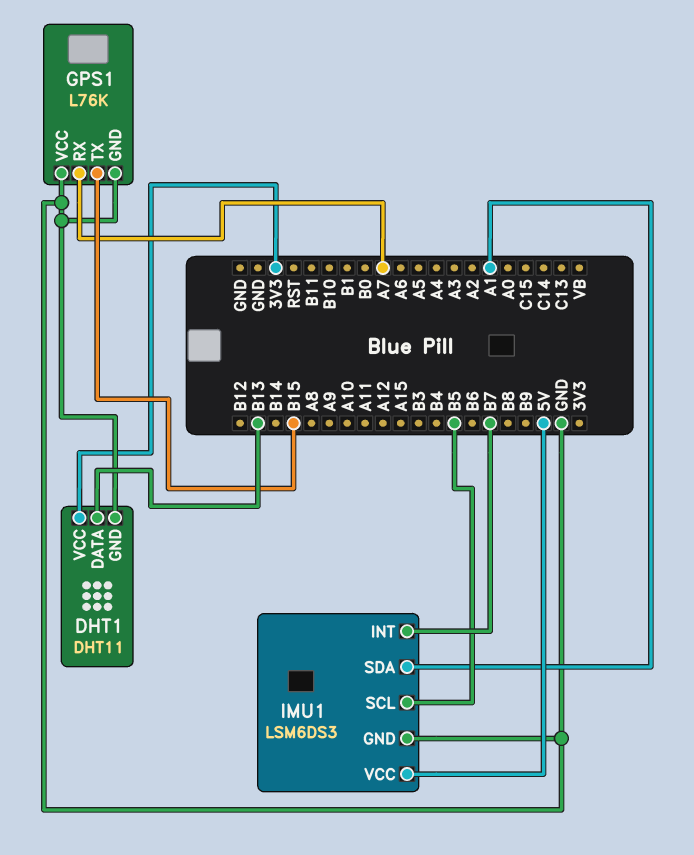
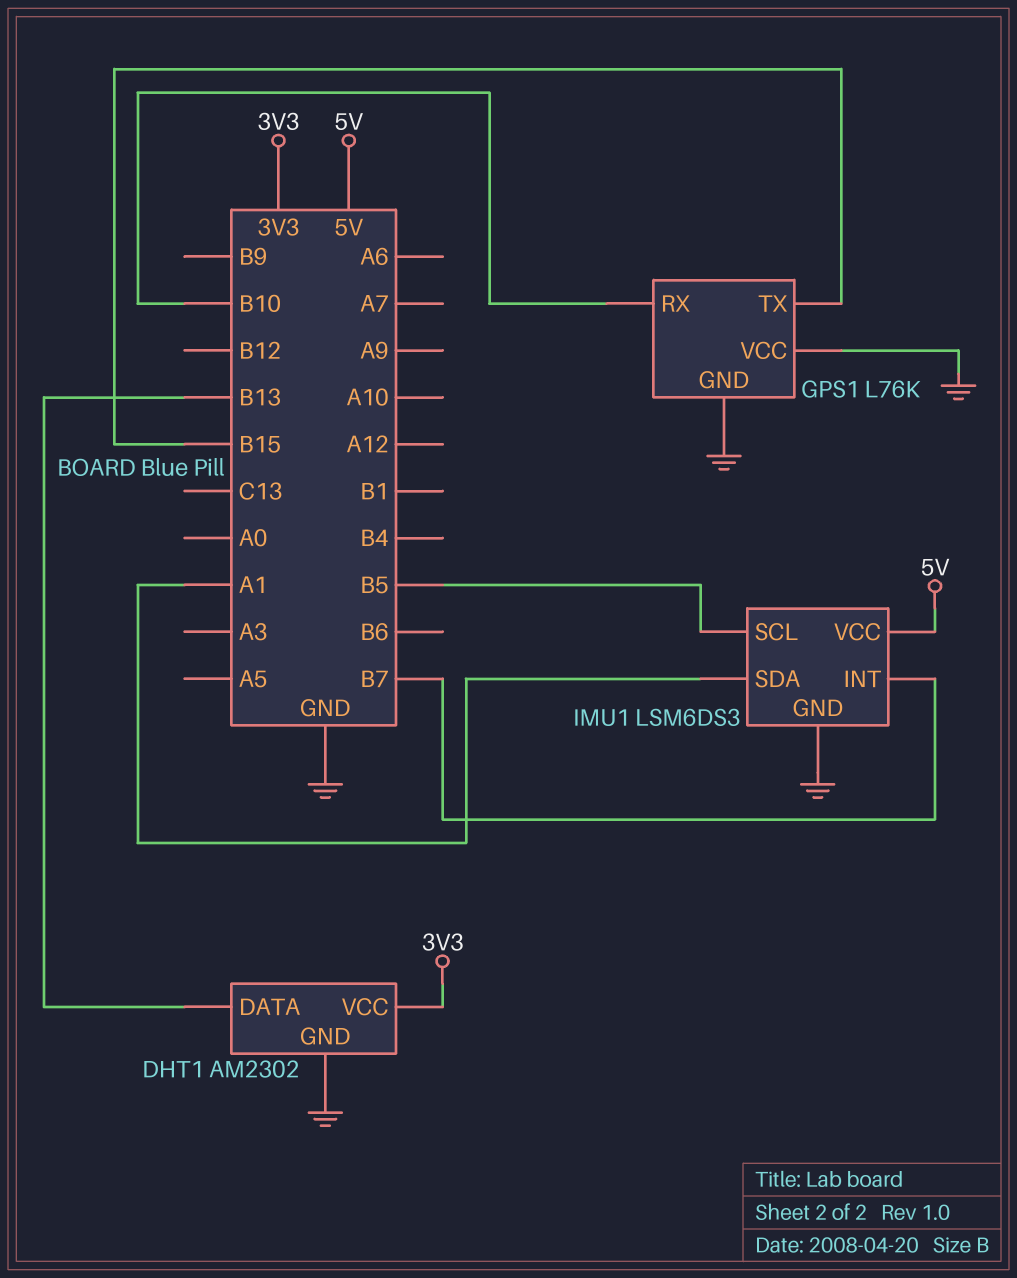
DHT1: DHT11 -> AM2302
GPS1 pin RX: A7 -> B10

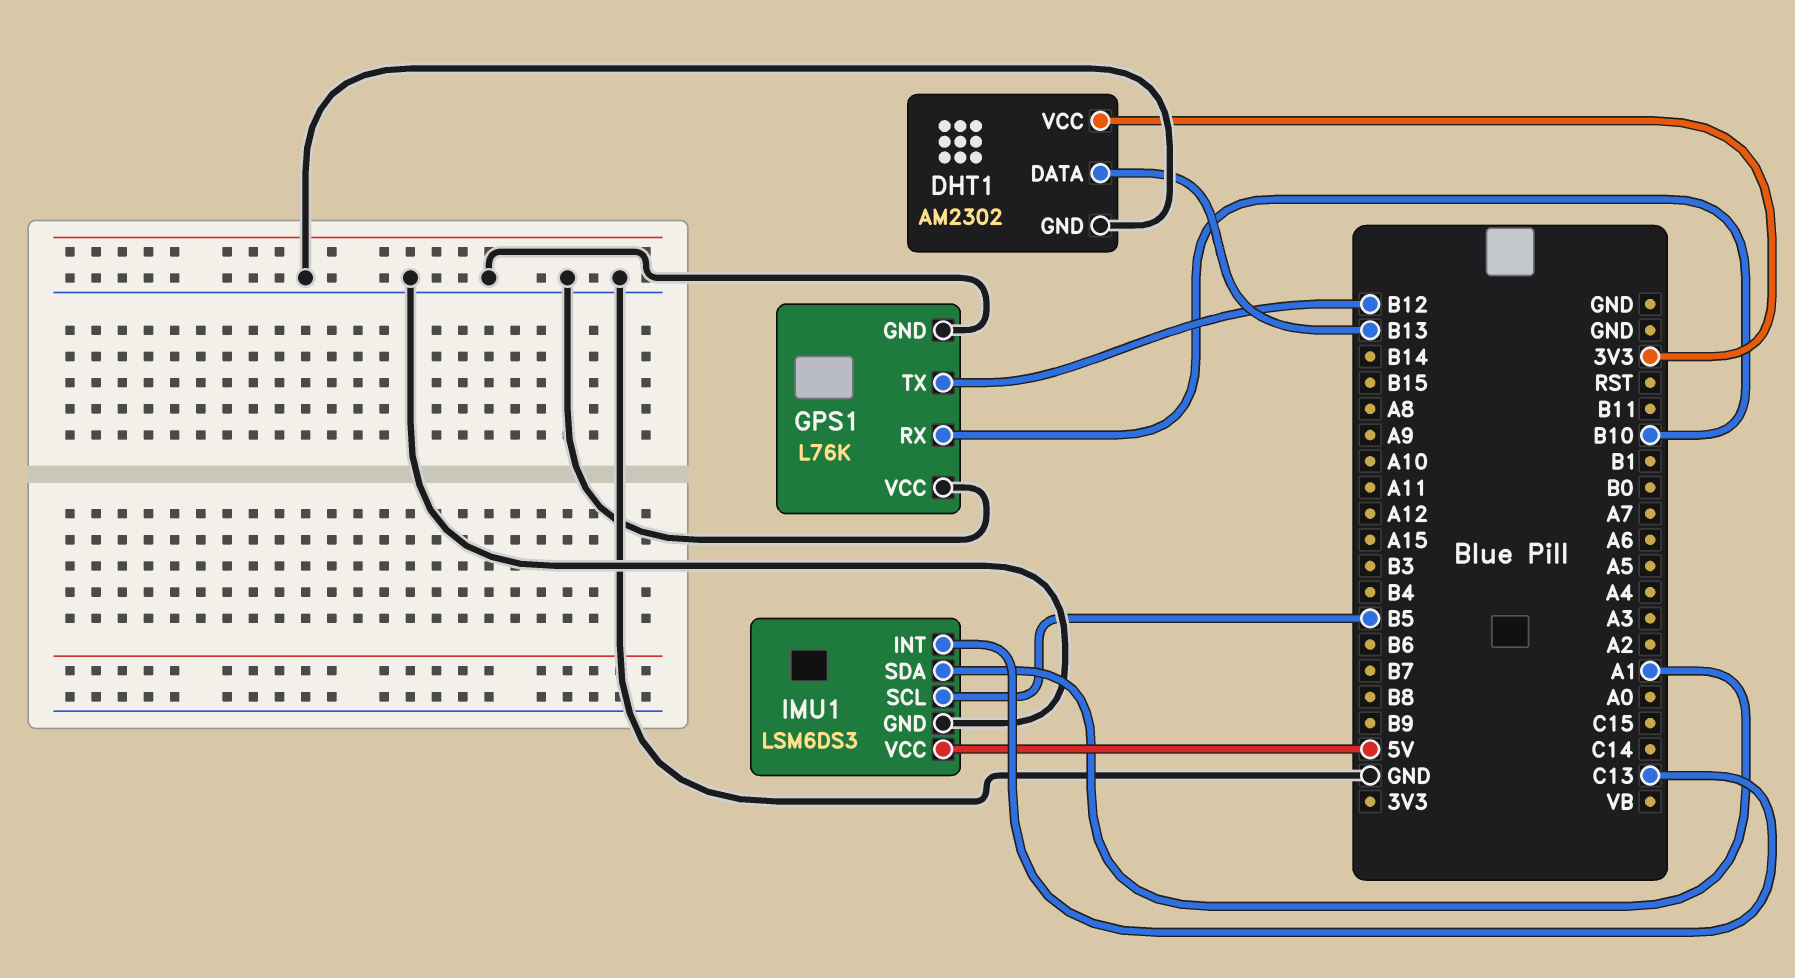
GPS1 pin TX: B15 -> B12
IMU1 pin INT: B7 -> C13

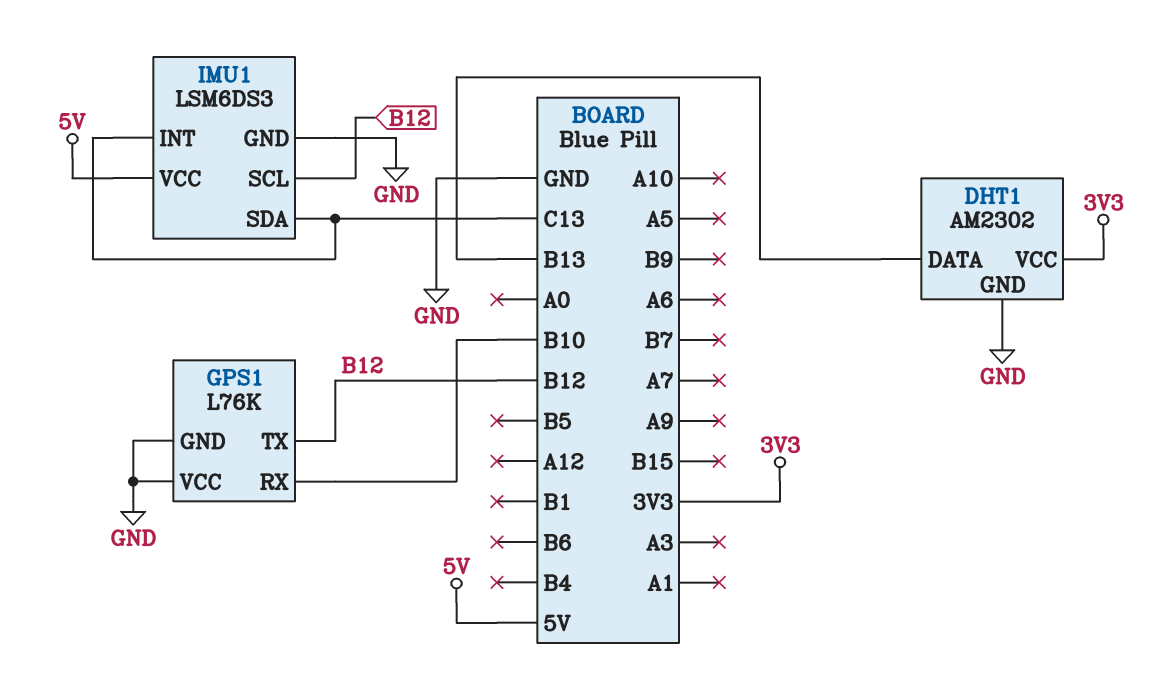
IMU1 pin SCL: B5 -> B12
IMU1 pin SDA: A1 -> C13

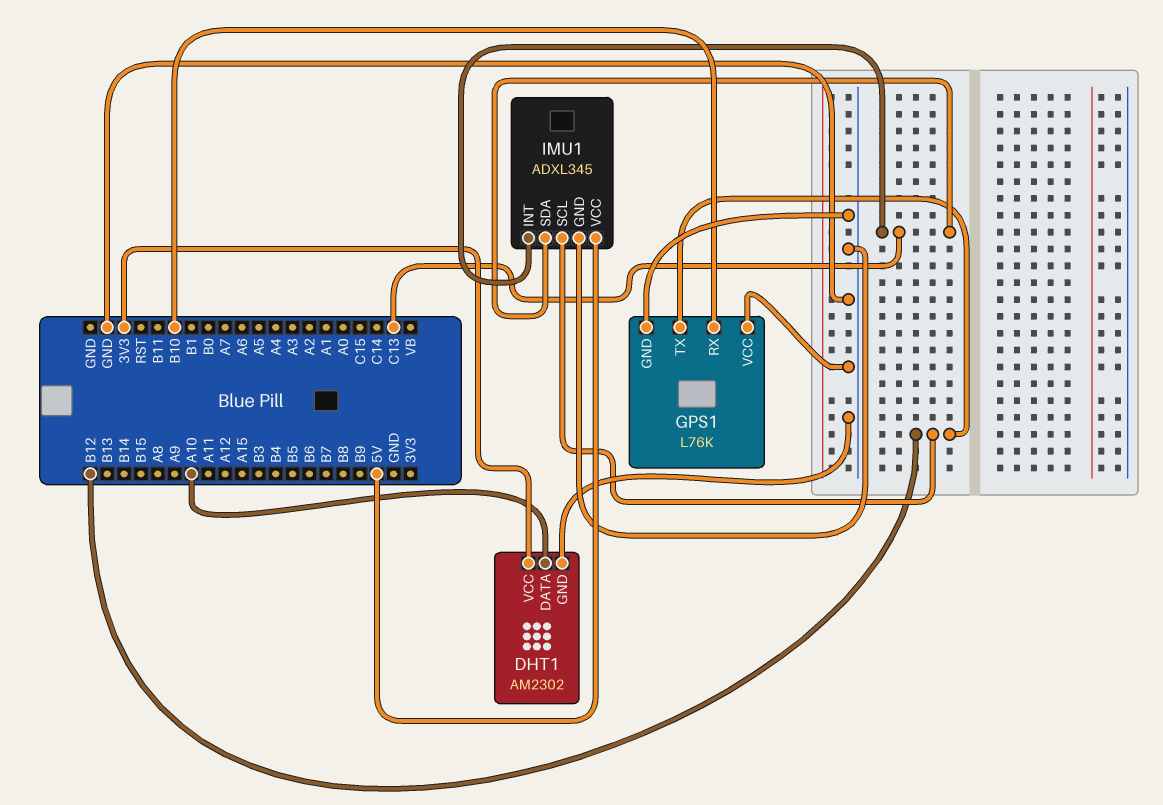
DHT1 pin DATA: B13 -> A10
IMU1: LSM6DS3 -> ADXL345

